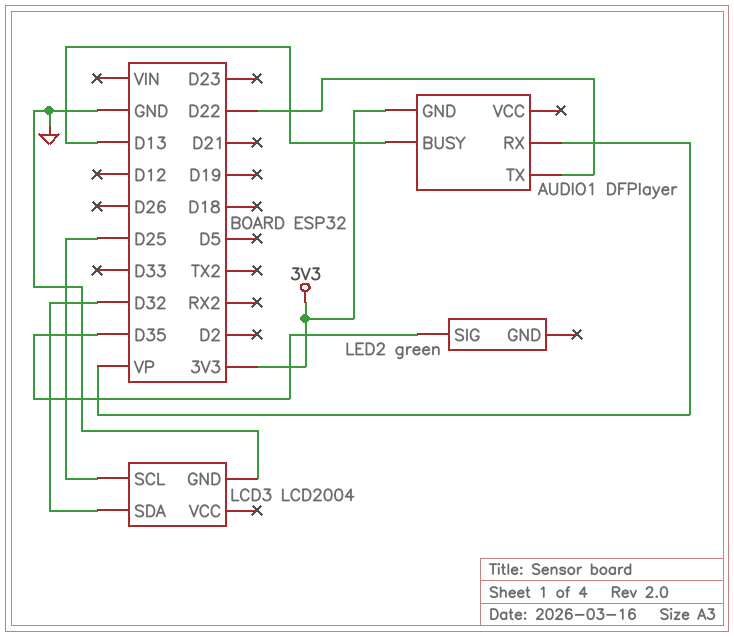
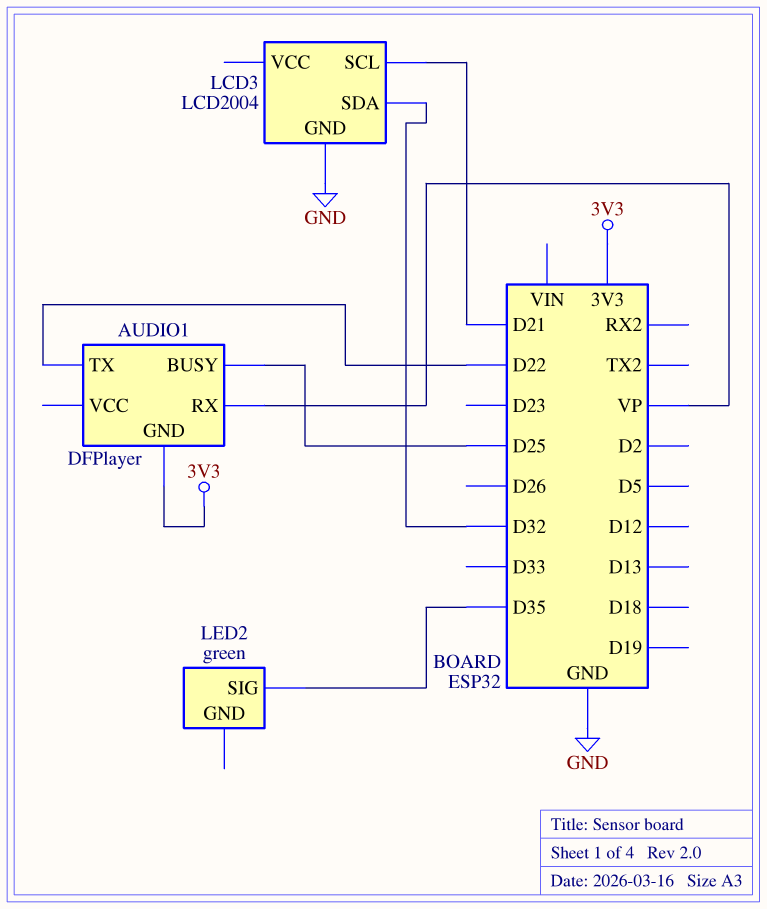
AUDIO1 pin BUSY: D13 -> D25
LCD3 pin SCL: D25 -> D21

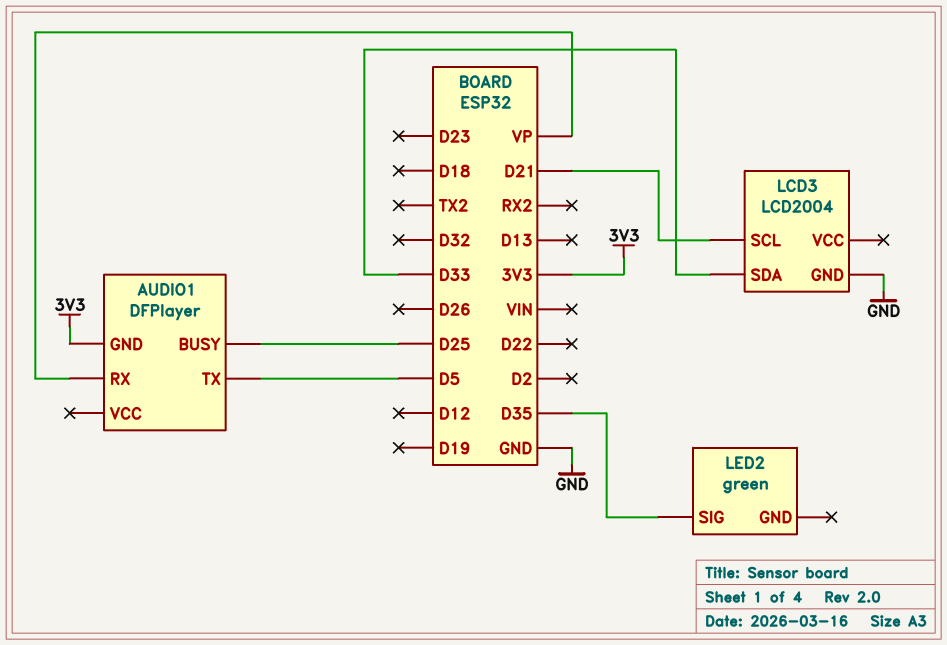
AUDIO1 pin TX: D22 -> D5
LCD3 pin SDA: D32 -> D33

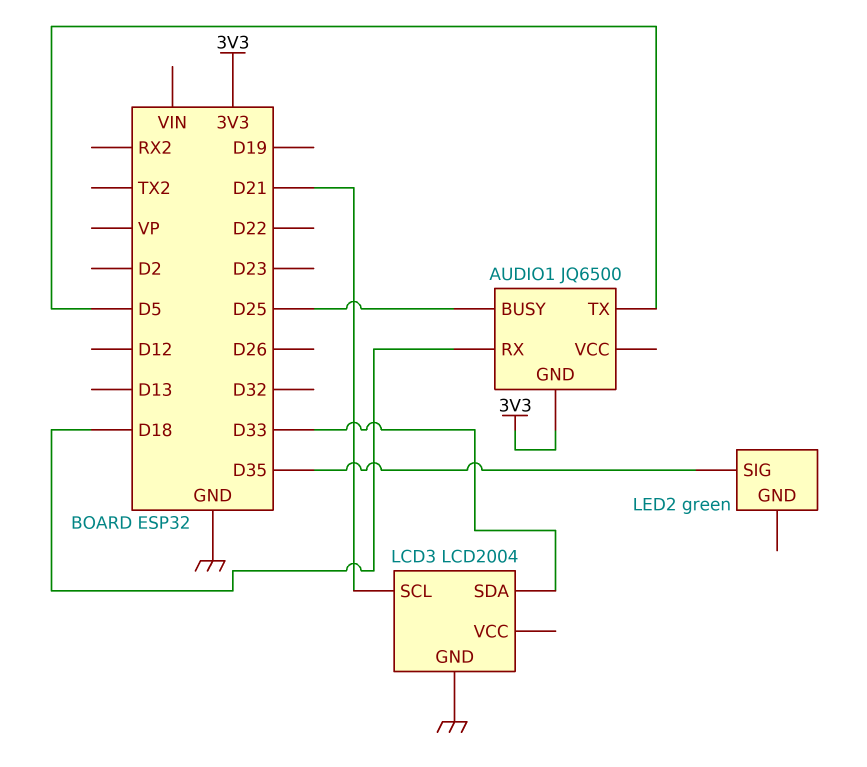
AUDIO1: DFPlayer -> JQ6500
AUDIO1 pin RX: VP -> D18

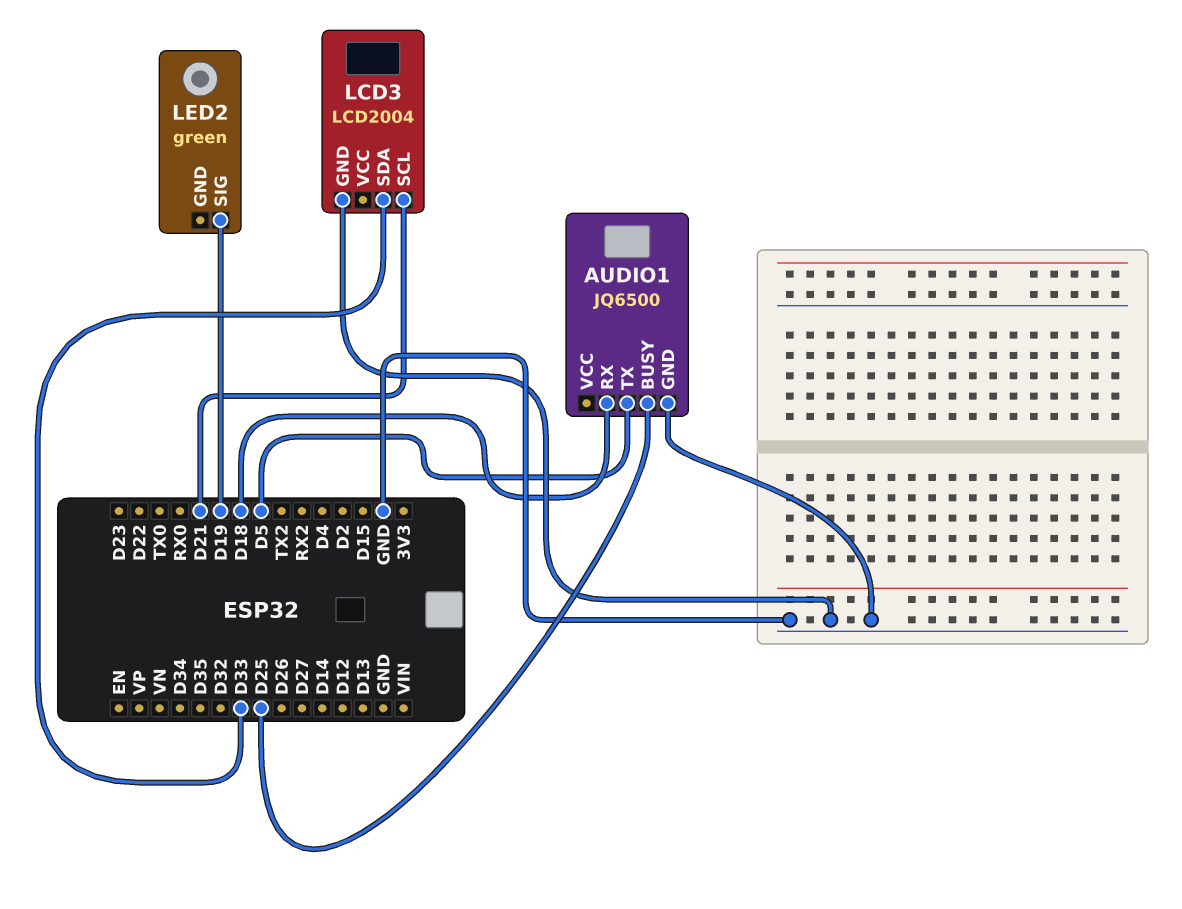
AUDIO1 pin GND: 3V3 -> GND
LED2 pin SIG: D35 -> D19

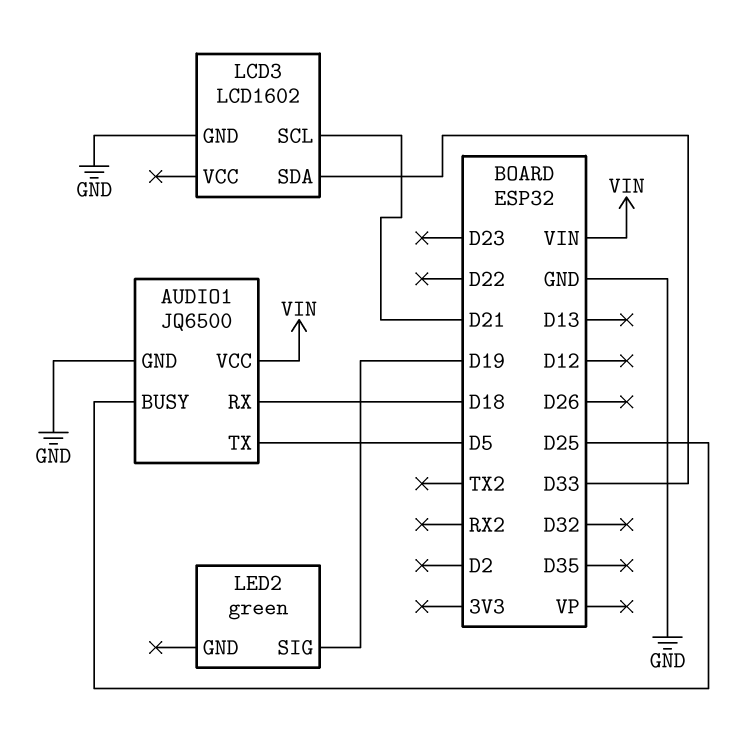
AUDIO1 pin VCC: none -> VIN
LCD3: LCD2004 -> LCD1602

